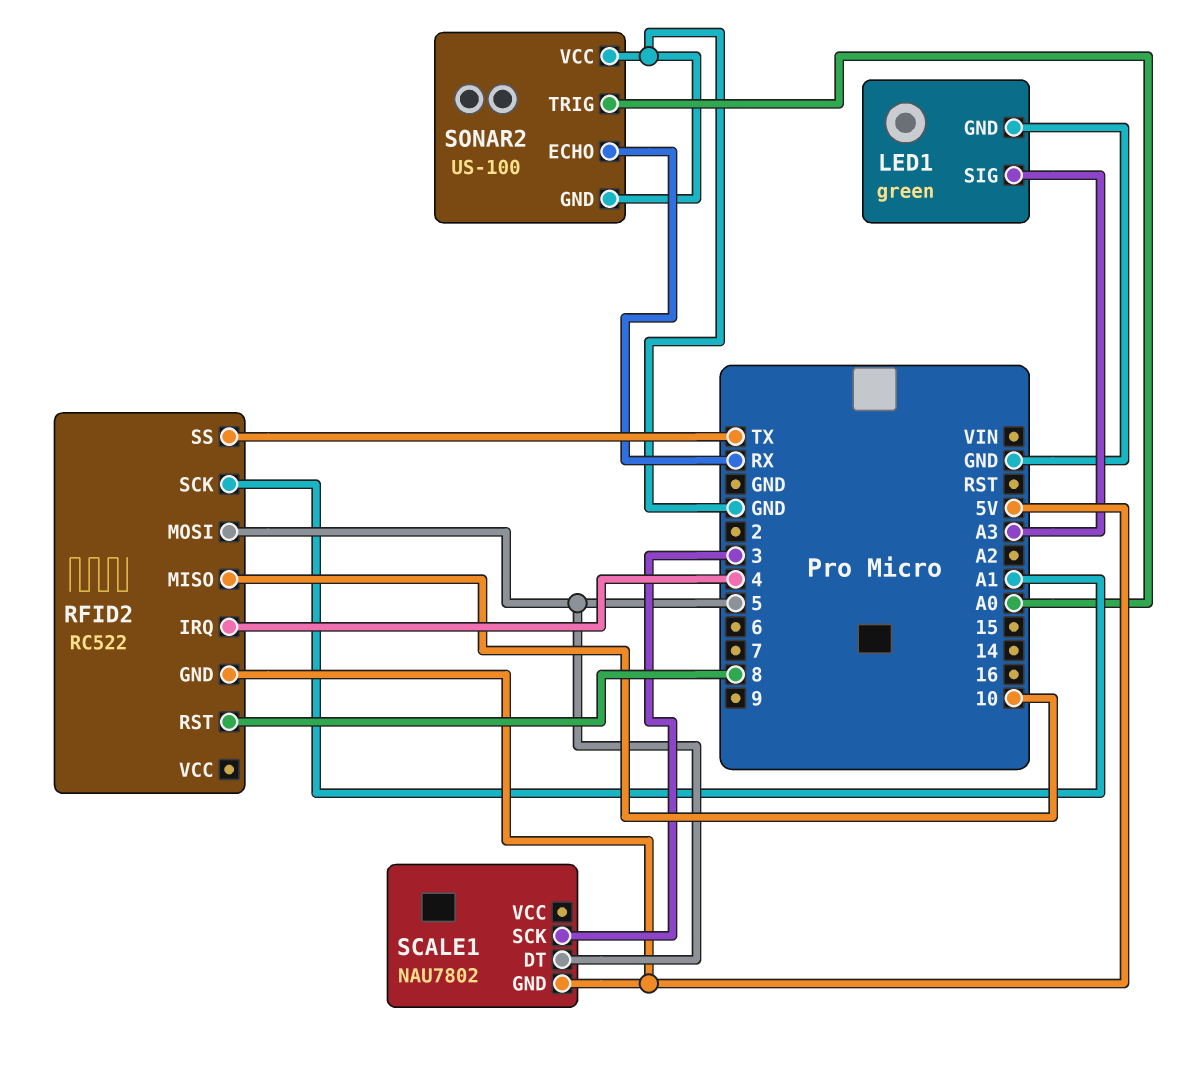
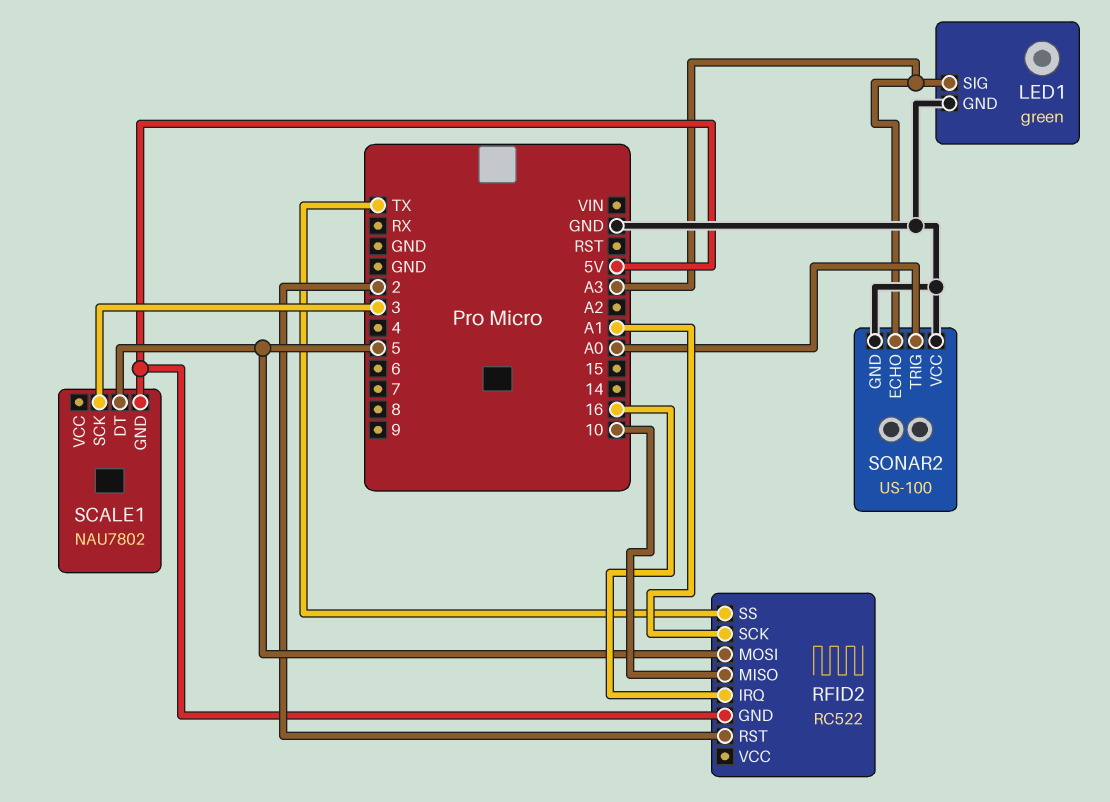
RFID2 pin IRQ: 4 -> 16
RFID2 pin RST: 8 -> 2
SONAR2 pin ECHO: RX -> A3

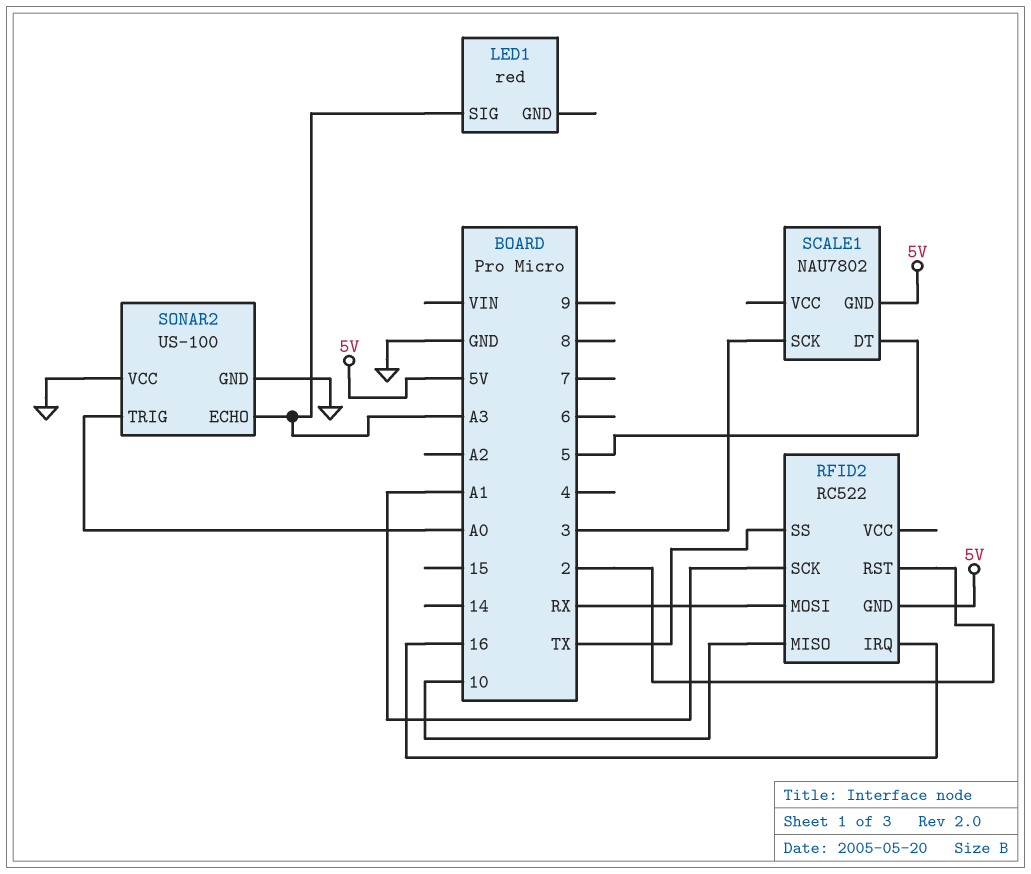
LED1: green -> red
LED1 pin GND: GND -> none
RFID2 pin MOSI: 5 -> RX

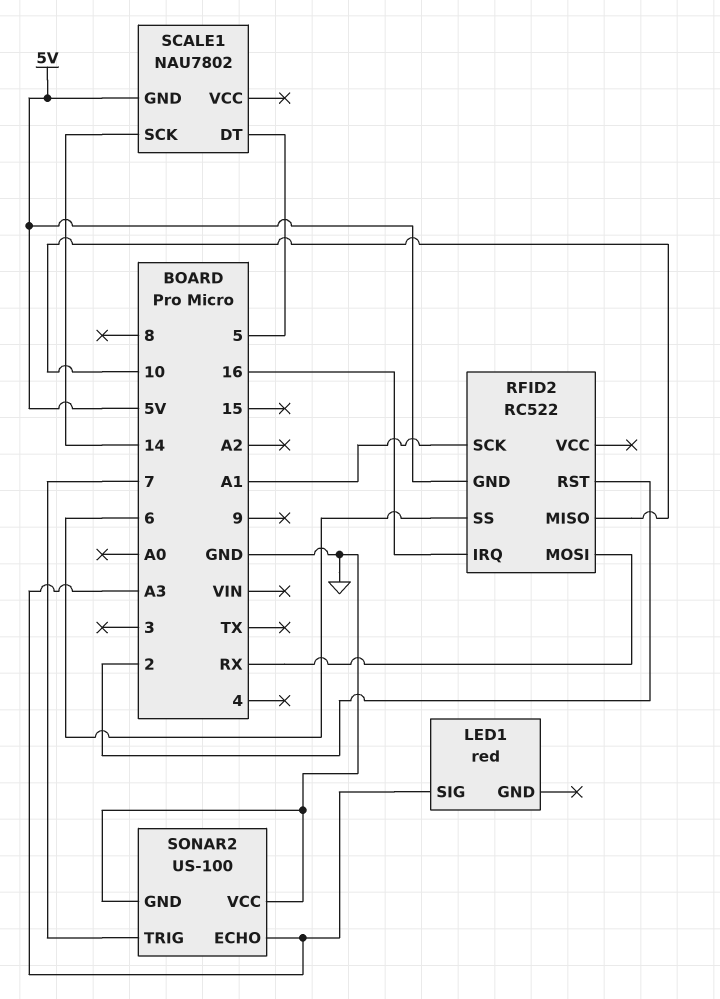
RFID2 pin SS: TX -> 6
SCALE1 pin SCK: 3 -> 14
SONAR2 pin TRIG: A0 -> 7

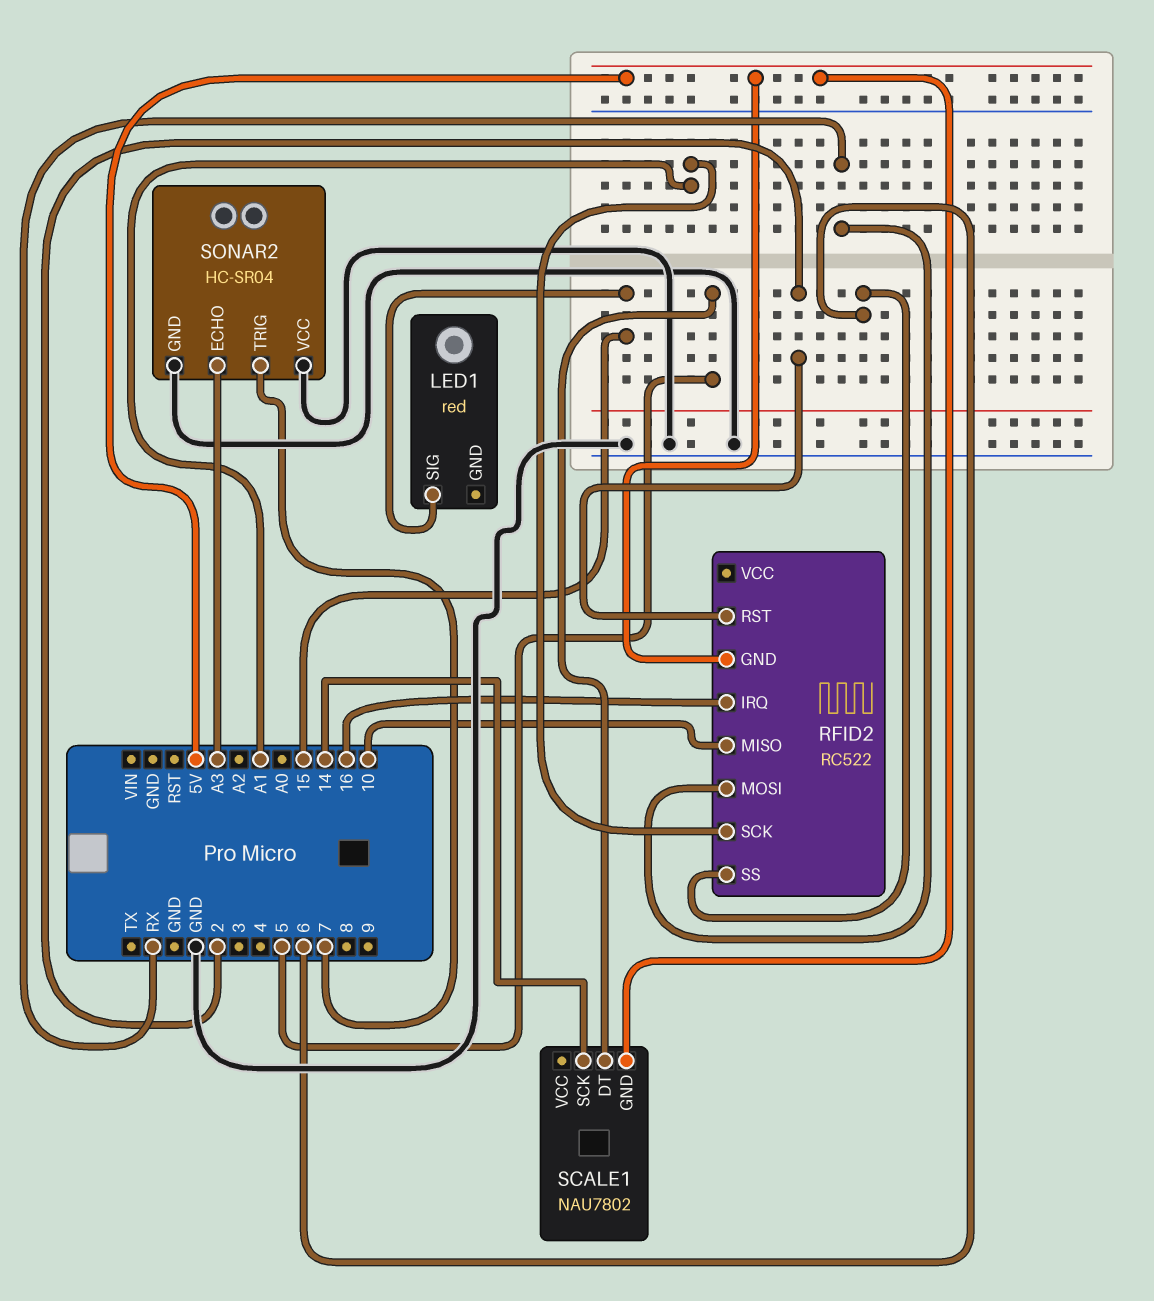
LED1 pin SIG: A3 -> 15
SONAR2: US-100 -> HC-SR04

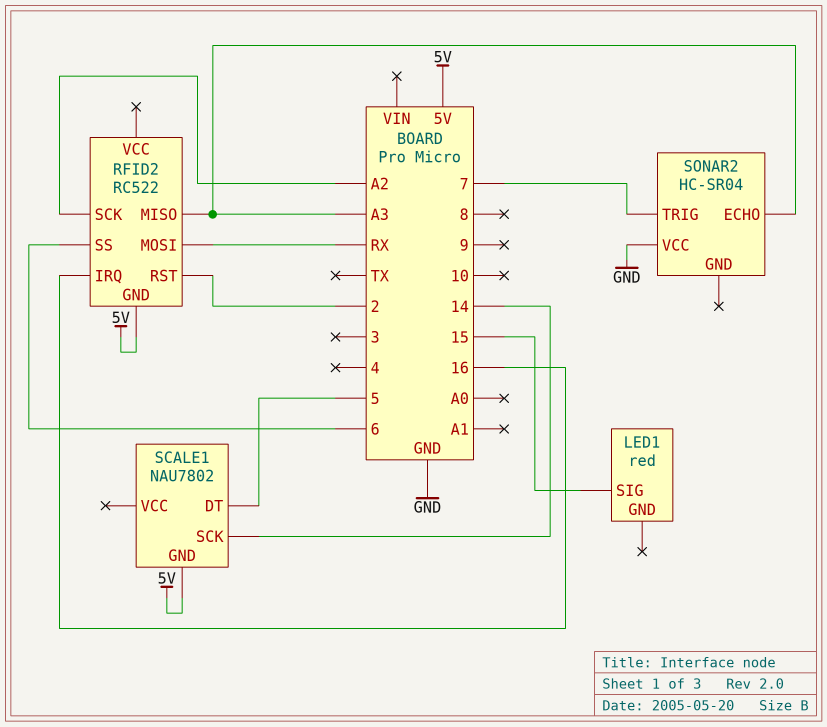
RFID2 pin MISO: 10 -> A3
RFID2 pin SCK: A1 -> A2
SONAR2 pin GND: GND -> none

